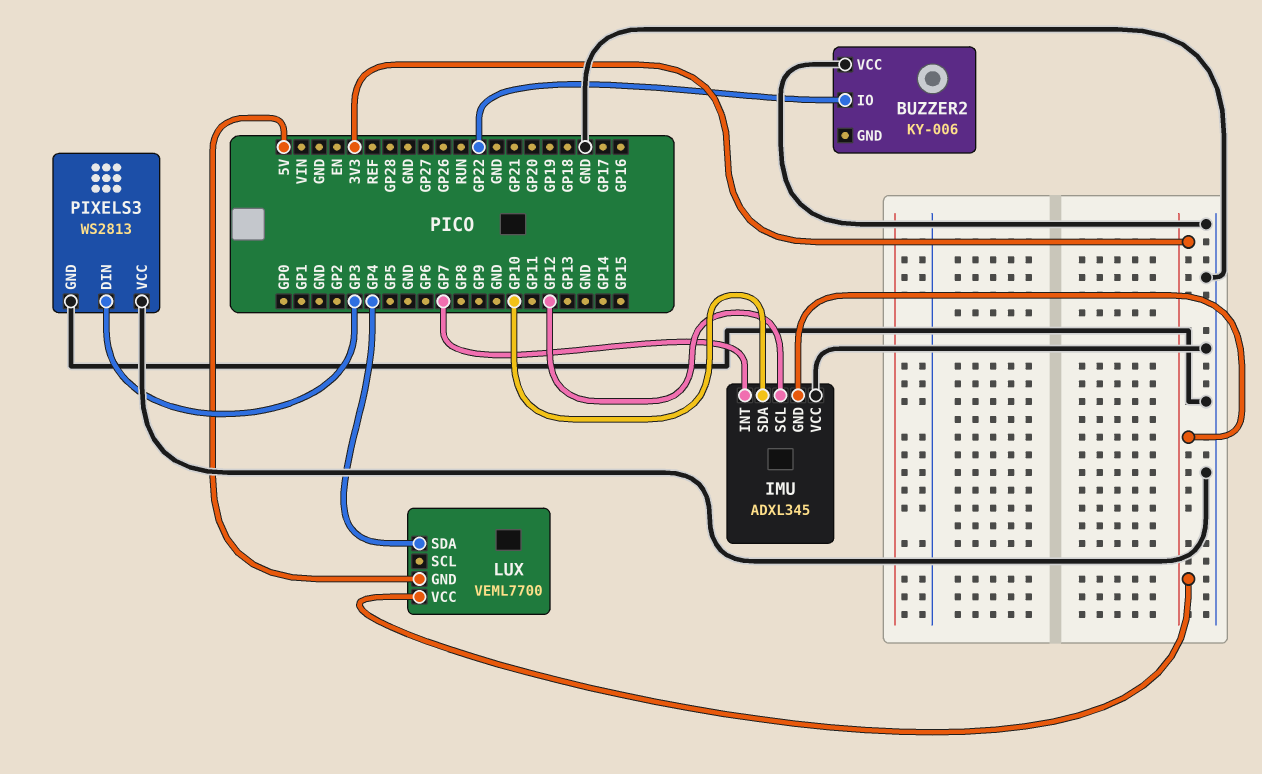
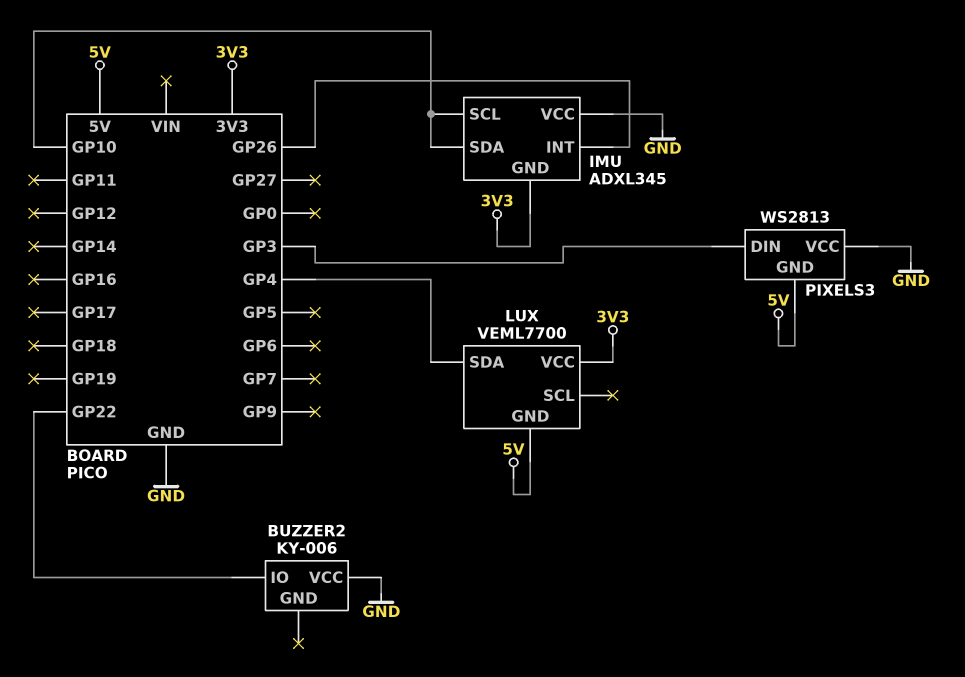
IMU pin INT: GP7 -> GP26
IMU pin SCL: GP12 -> GP10
PIXELS3 pin GND: GND -> 5V

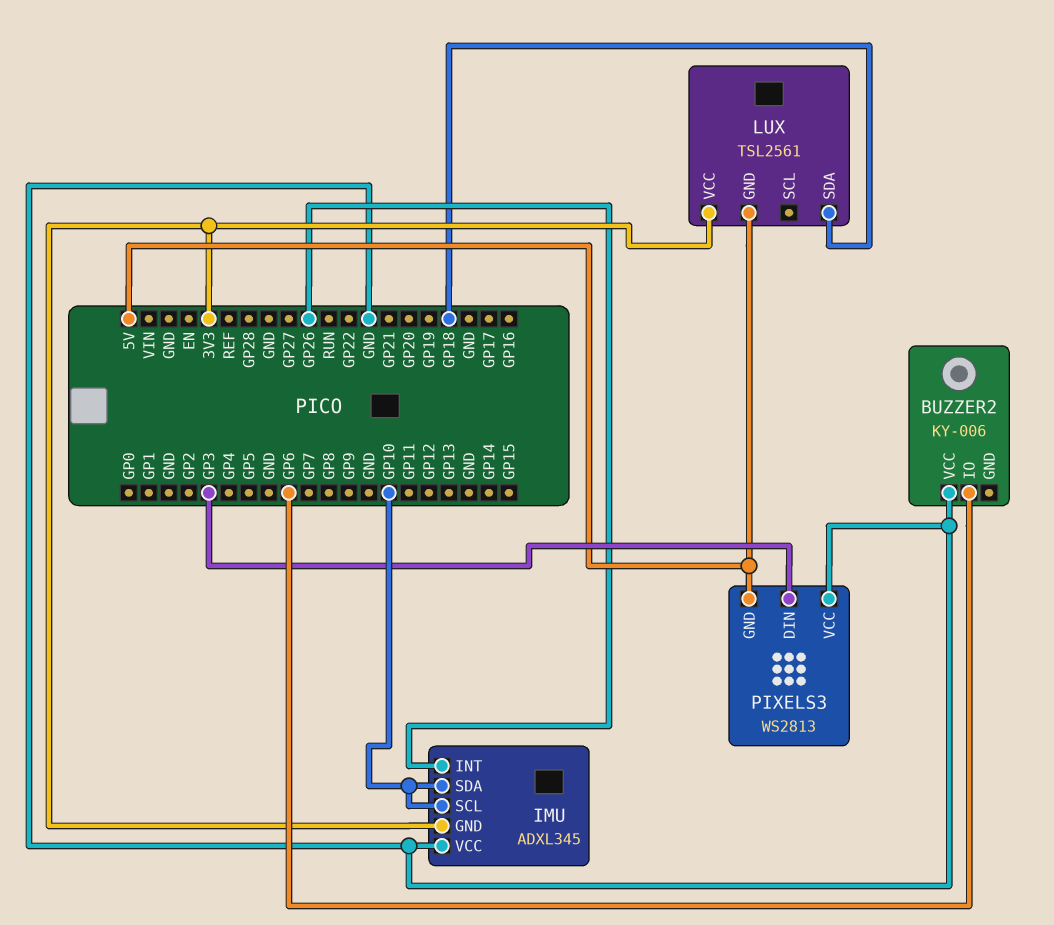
BUZZER2 pin IO: GP22 -> GP6
LUX: VEML7700 -> TSL2561
LUX pin SDA: GP4 -> GP18

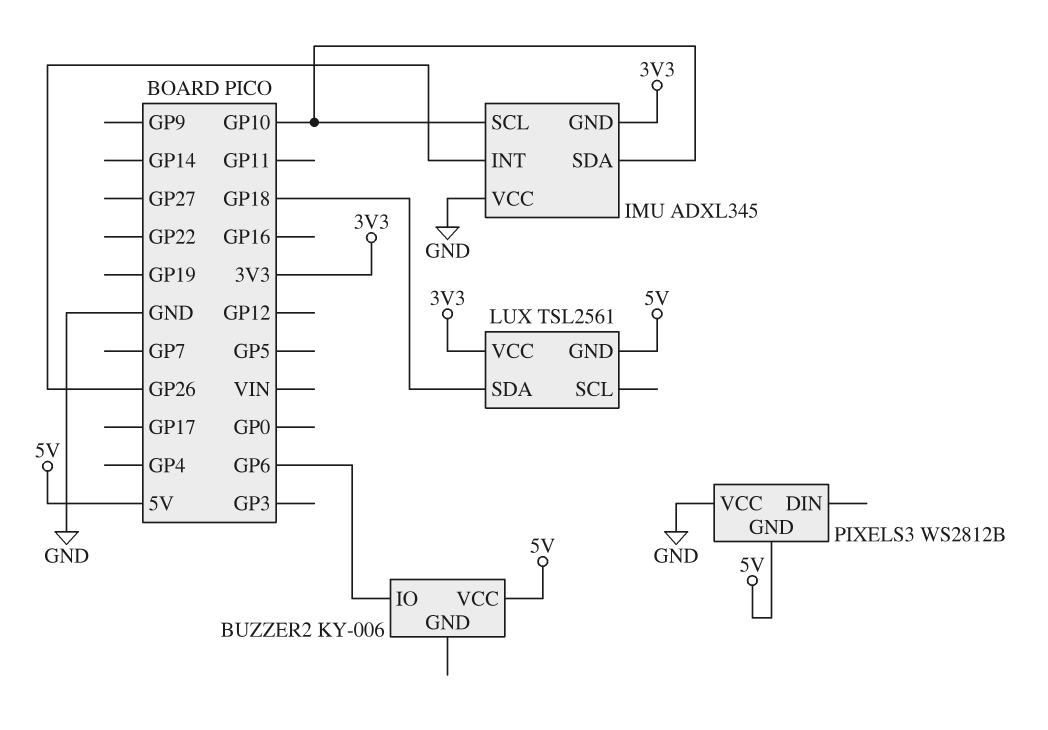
BUZZER2 pin VCC: GND -> 5V
PIXELS3: WS2813 -> WS2812B
PIXELS3 pin DIN: GP3 -> none

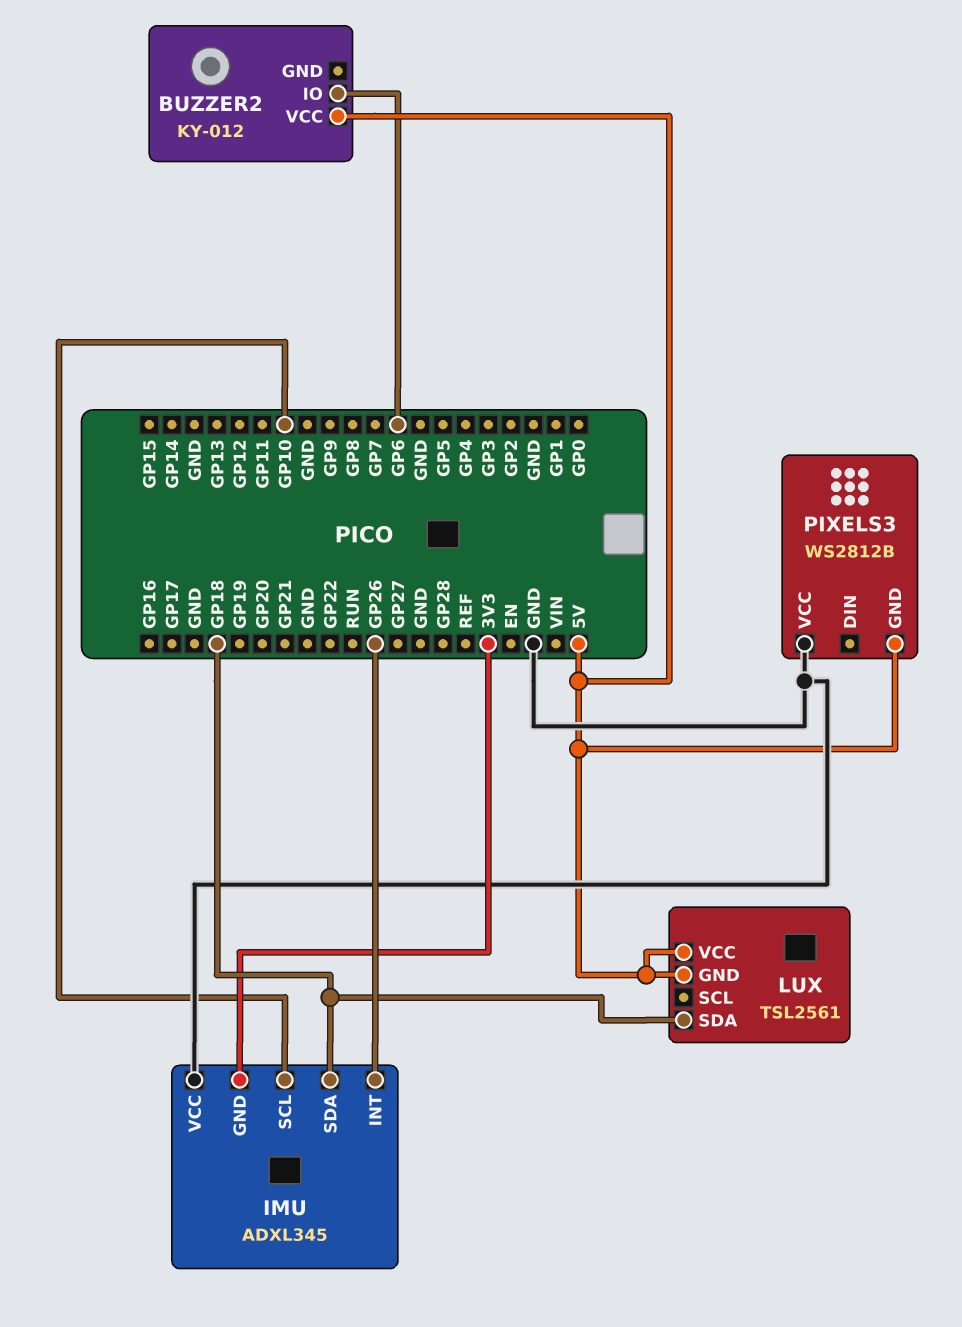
BUZZER2: KY-006 -> KY-012
IMU pin SDA: GP10 -> GP18
LUX pin VCC: 3V3 -> 5V

